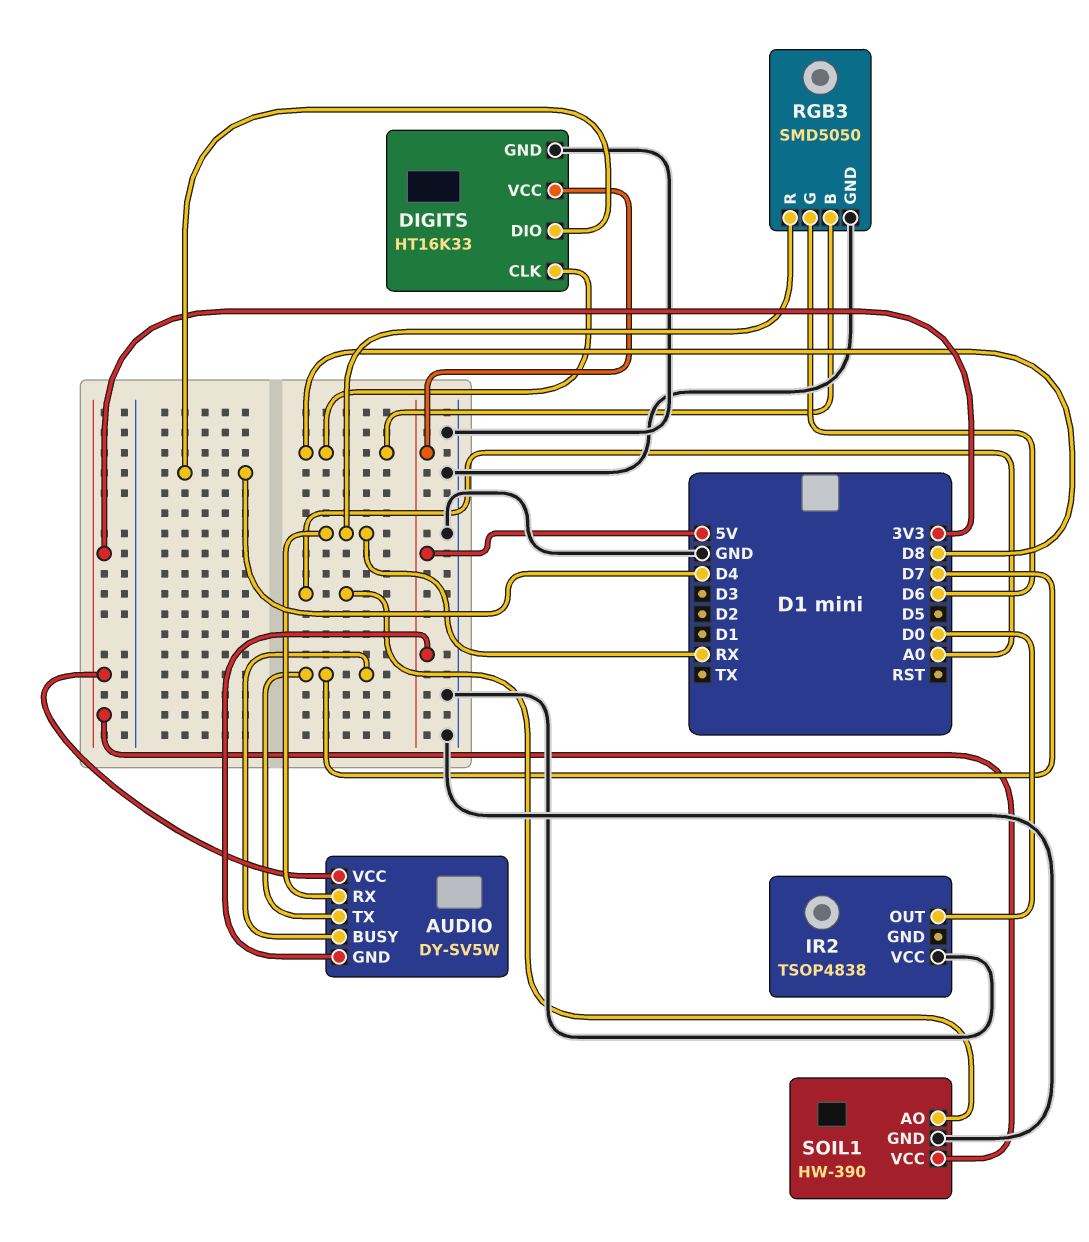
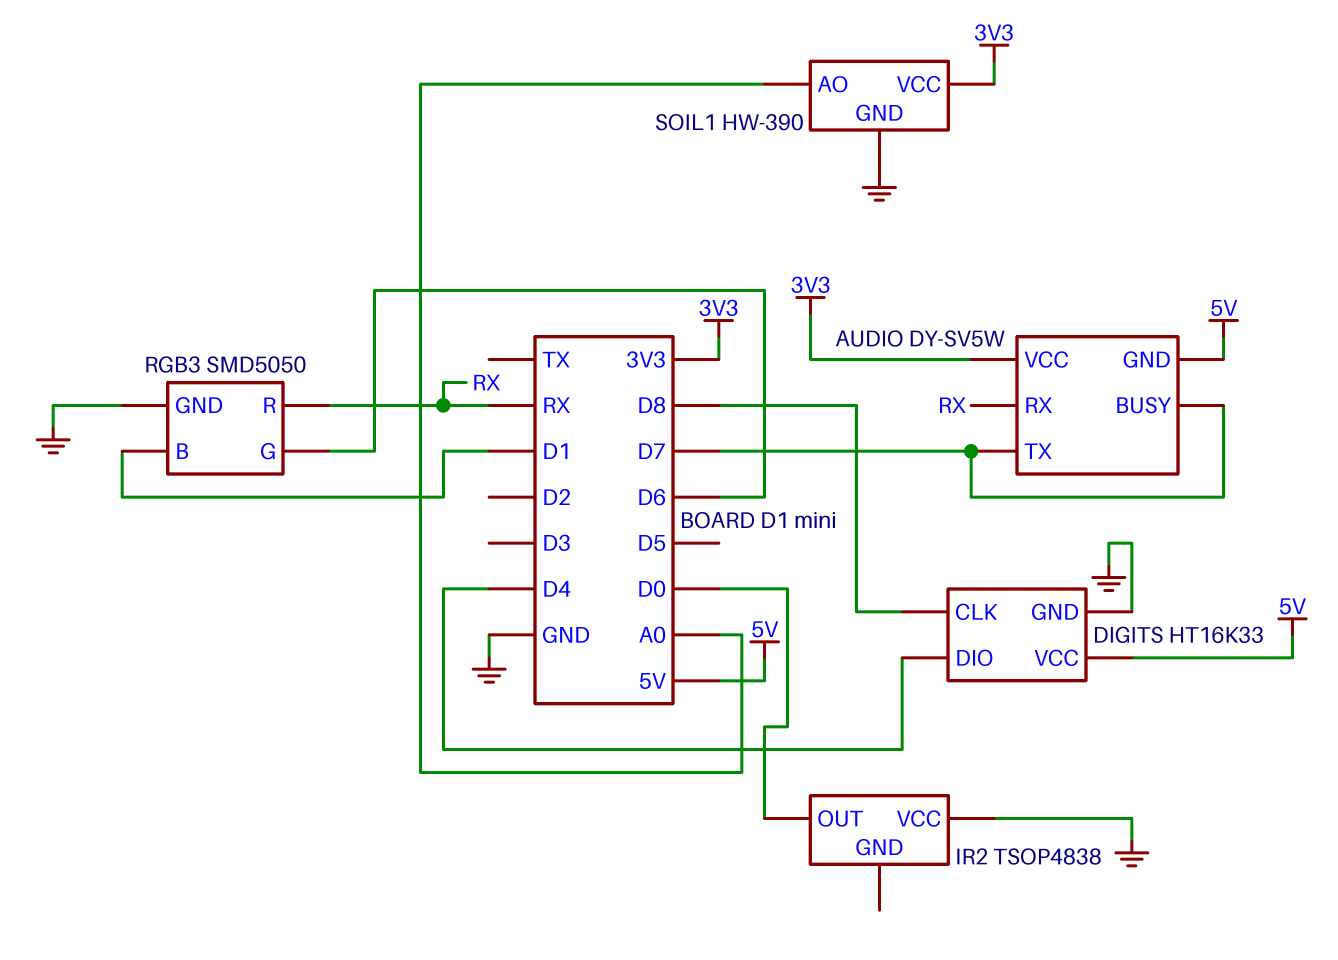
RGB3 pin B: D8 -> D1

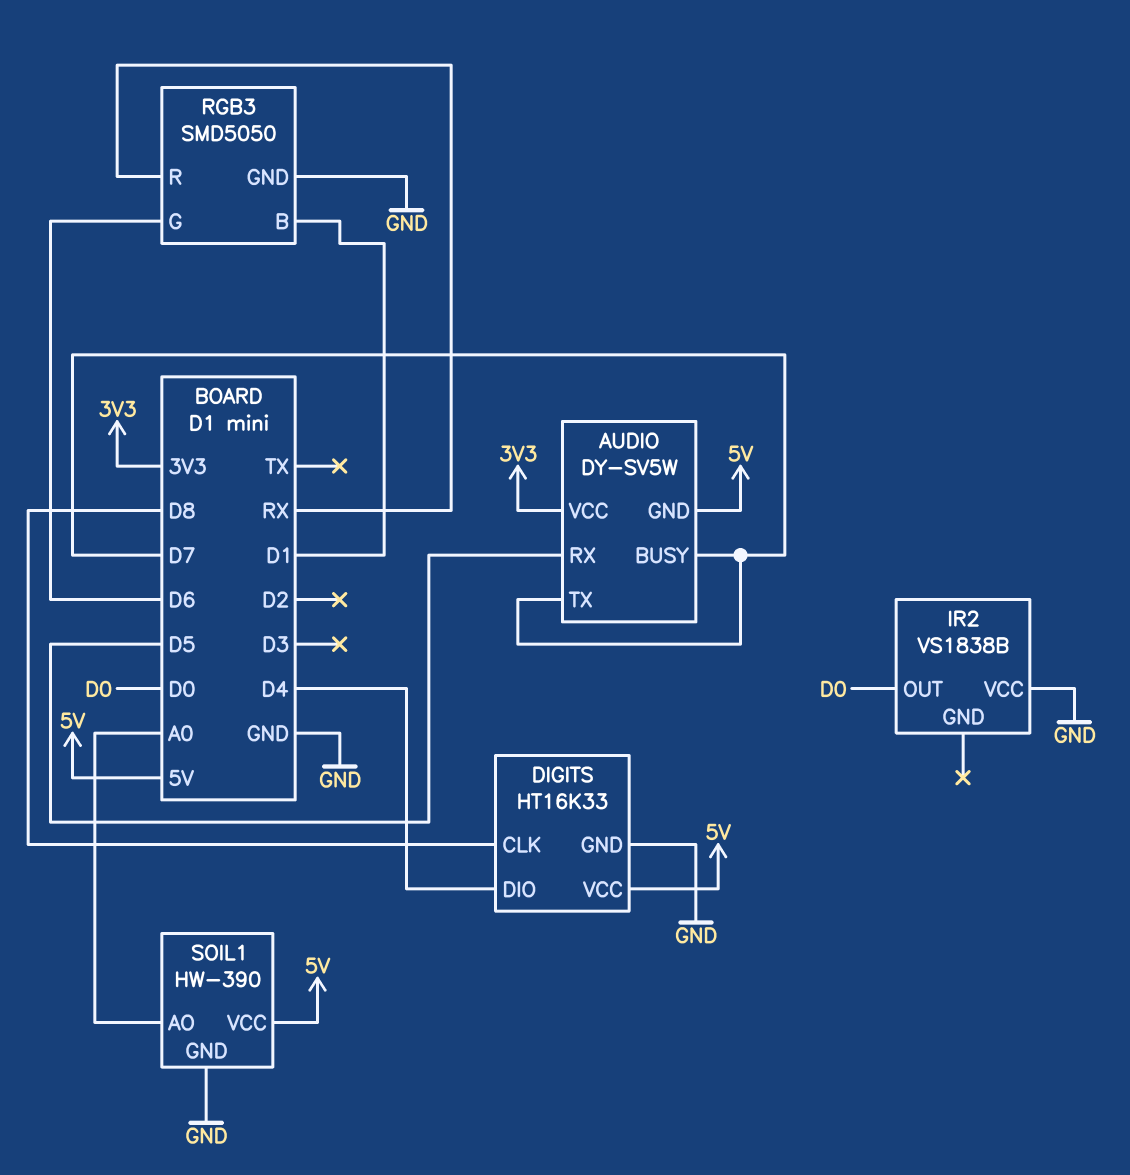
AUDIO pin RX: RX -> D5
IR2: TSOP4838 -> VS1838B
SOIL1 pin VCC: 3V3 -> 5V

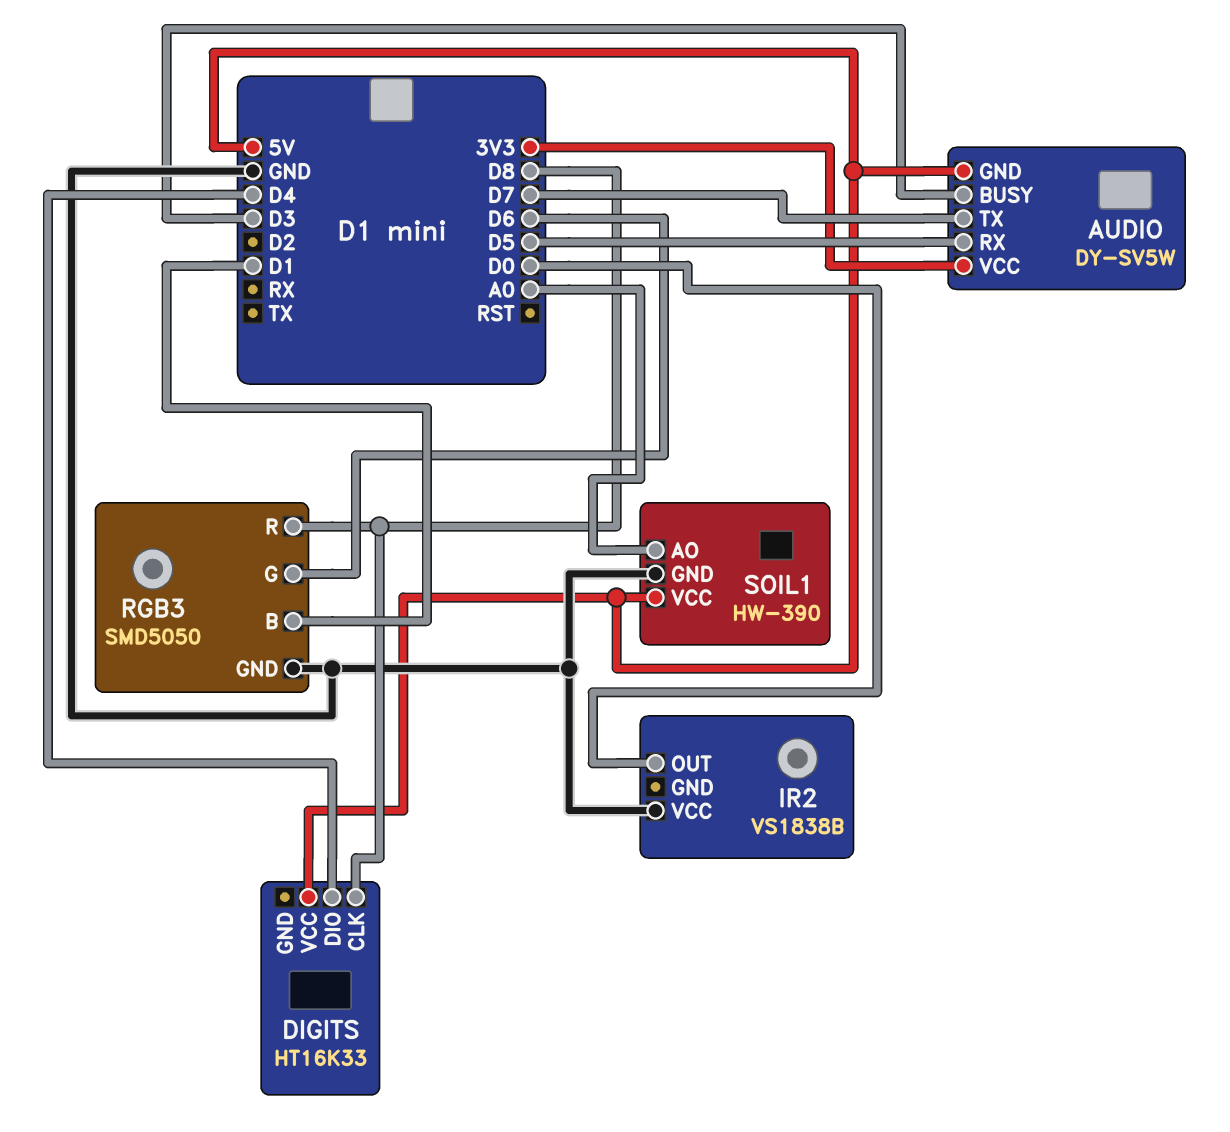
AUDIO pin BUSY: D7 -> D3
DIGITS pin GND: GND -> none
RGB3 pin R: RX -> D8

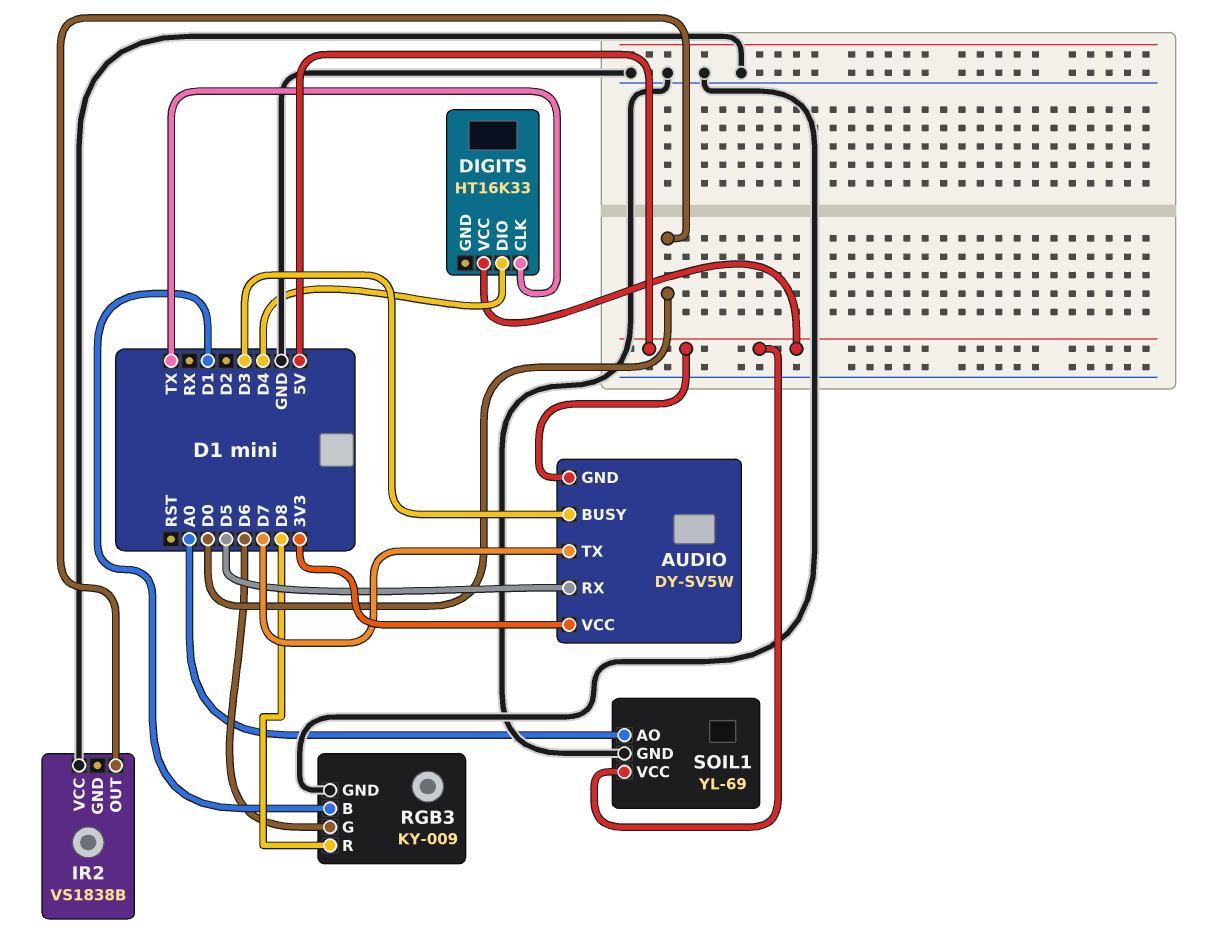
DIGITS pin CLK: D8 -> TX
RGB3: SMD5050 -> KY-009
SOIL1: HW-390 -> YL-69

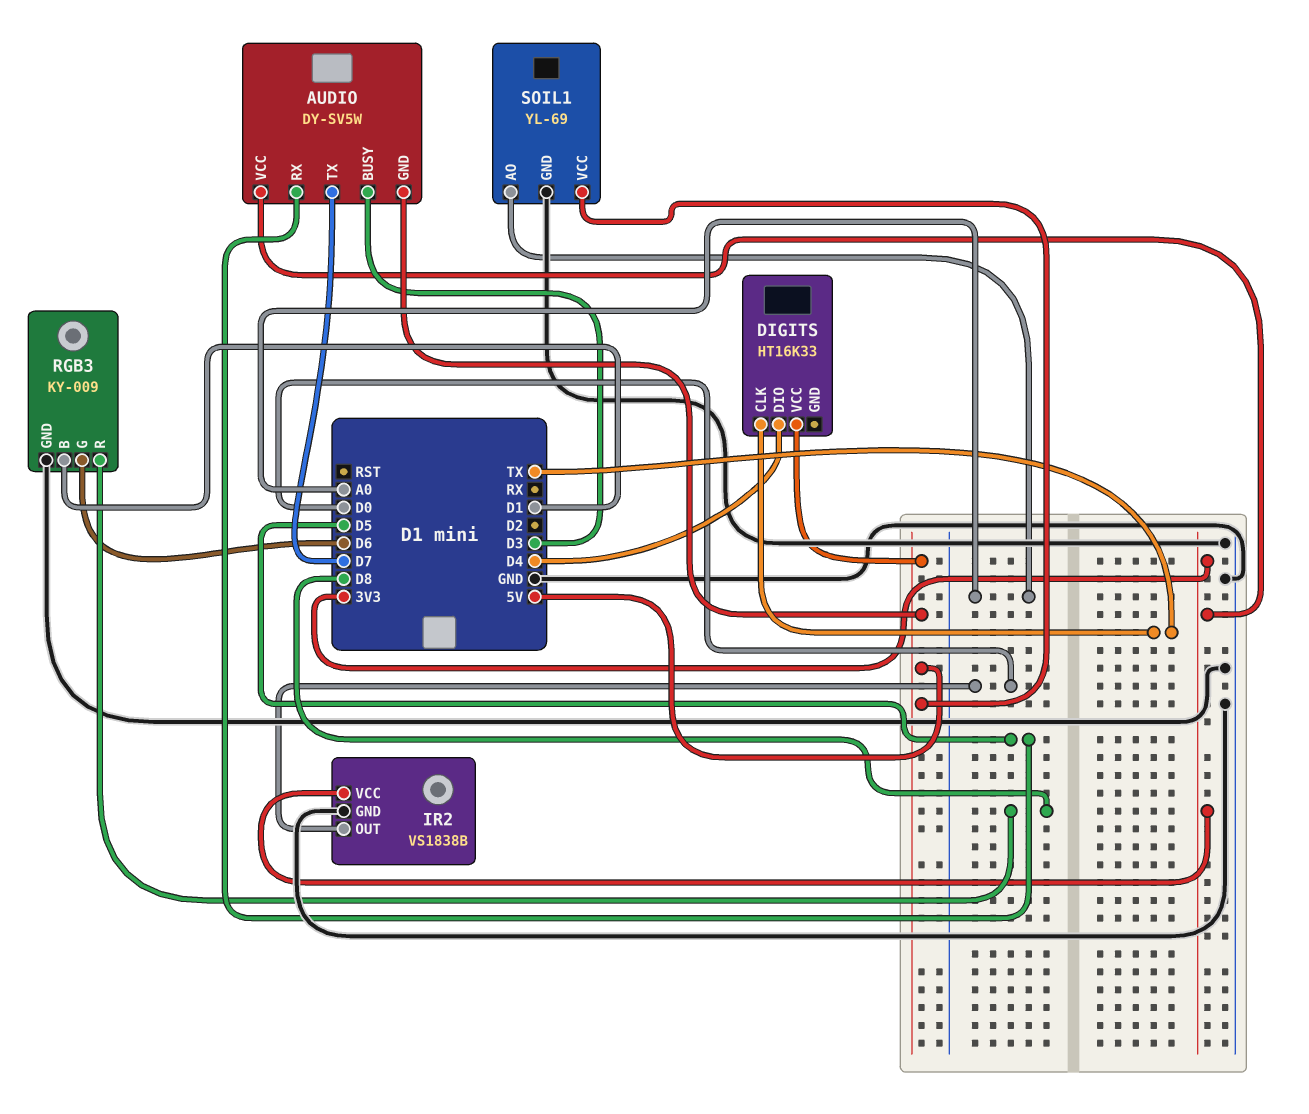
IR2 pin GND: none -> GND
IR2 pin VCC: GND -> 3V3

